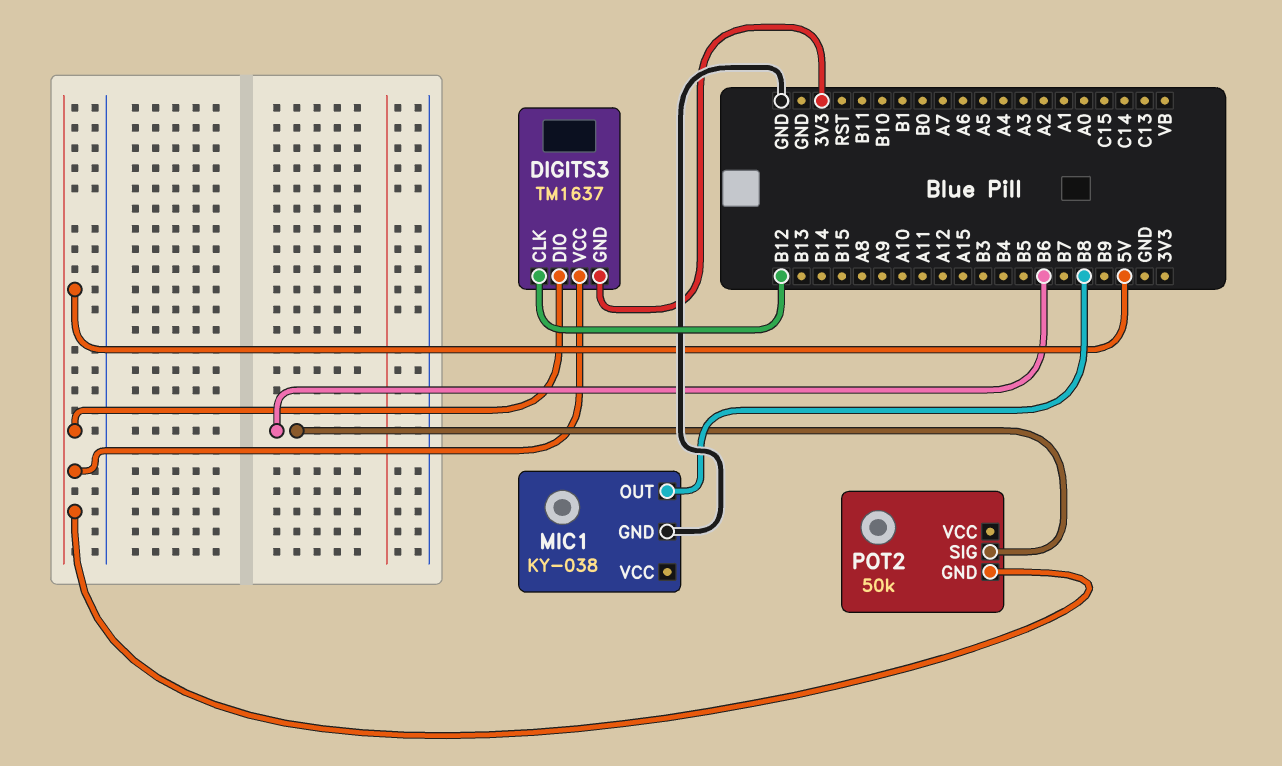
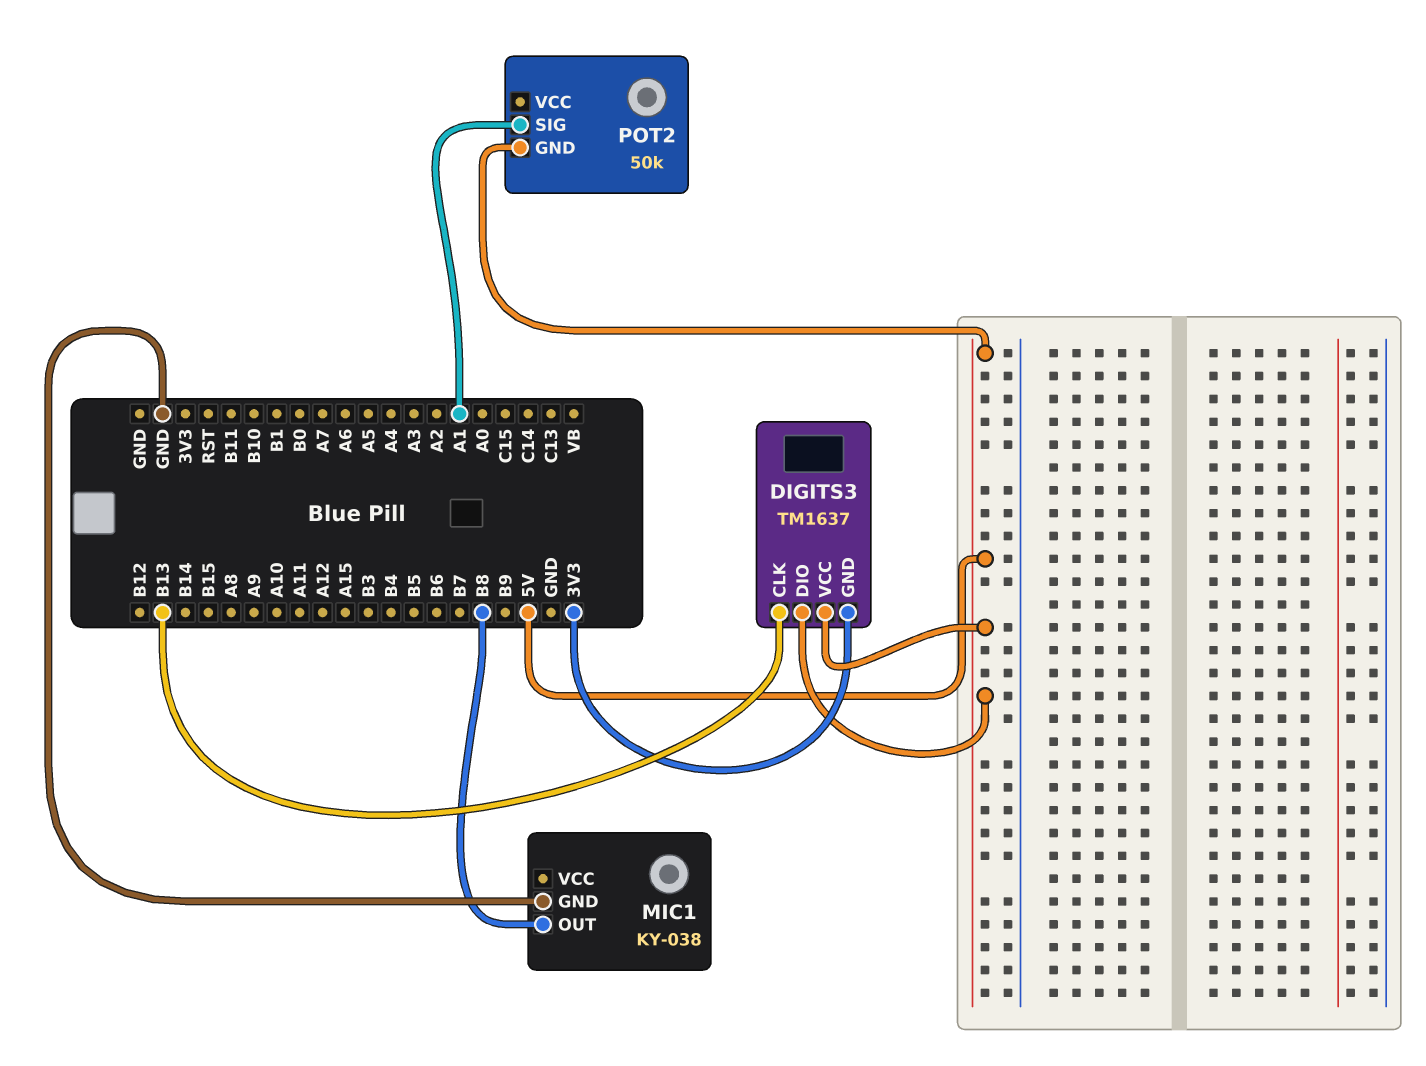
DIGITS3 pin CLK: B12 -> B13
POT2 pin SIG: B6 -> A1

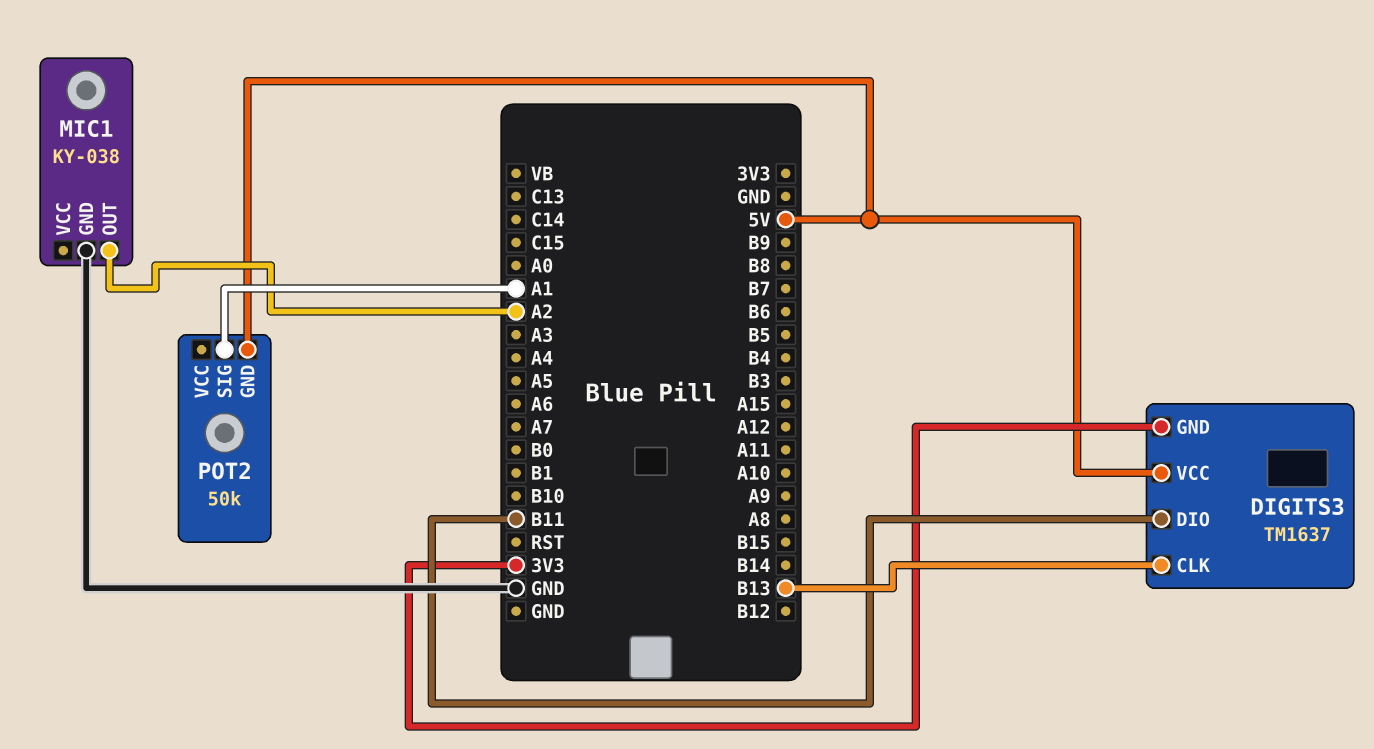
DIGITS3 pin DIO: 5V -> B11
MIC1 pin OUT: B8 -> A2

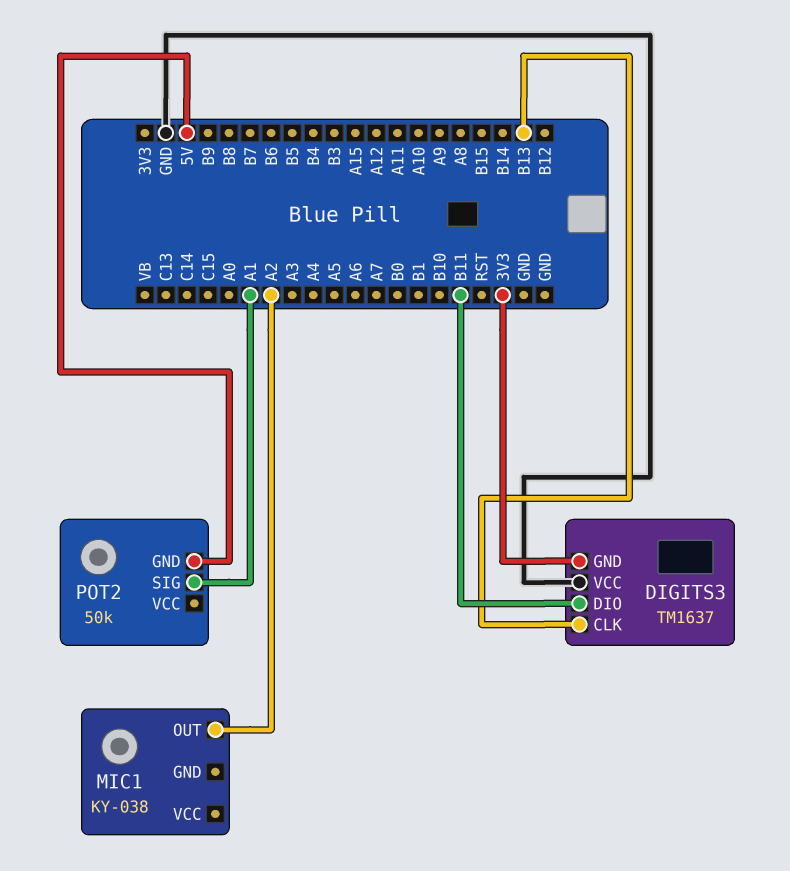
DIGITS3 pin VCC: 5V -> GND
MIC1 pin GND: GND -> none

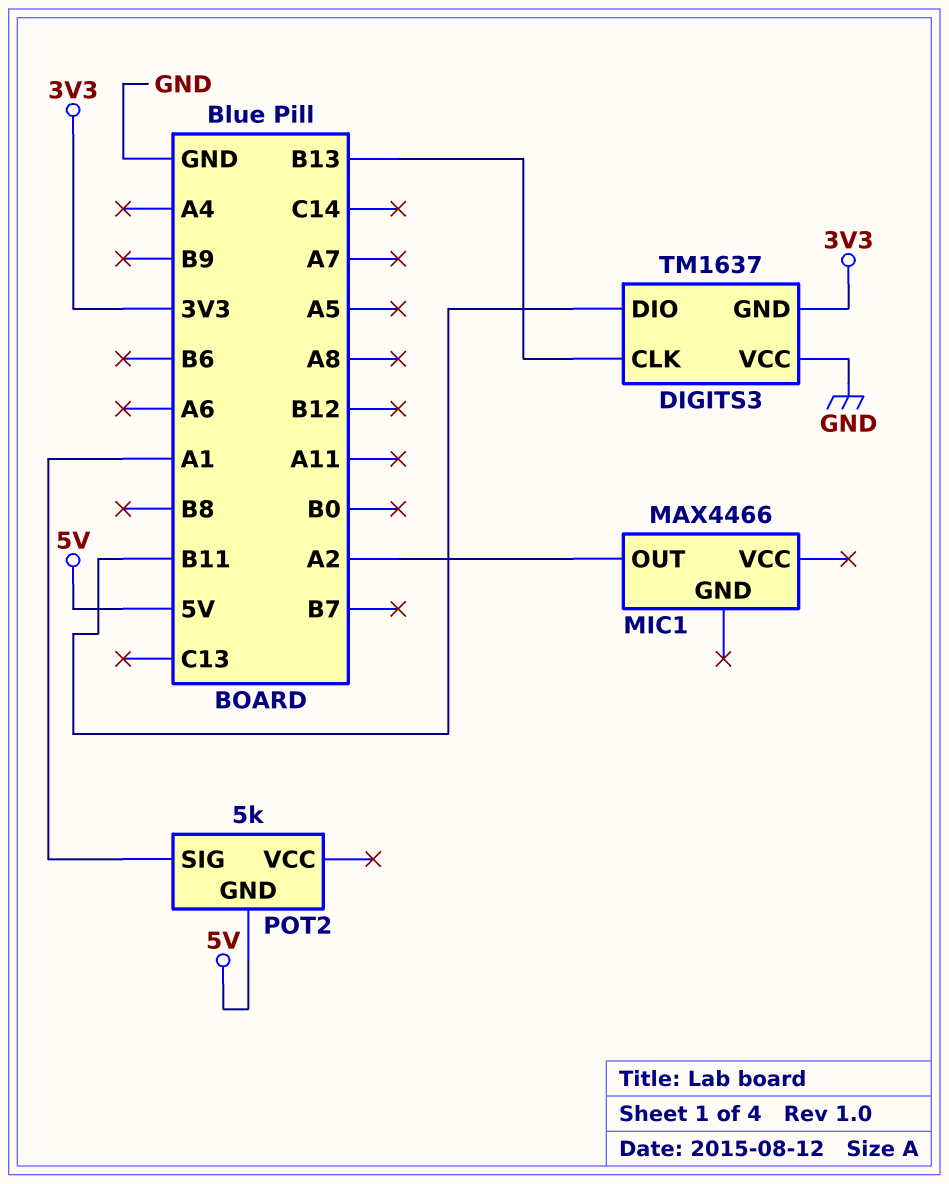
MIC1: KY-038 -> MAX4466
POT2: 50k -> 5k

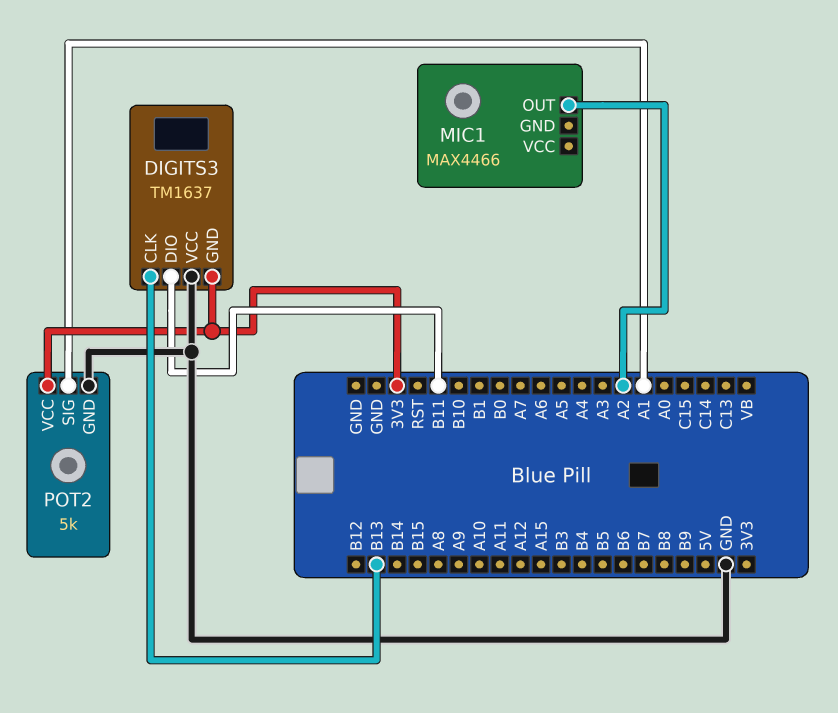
POT2 pin GND: 5V -> GND
POT2 pin VCC: none -> 3V3

